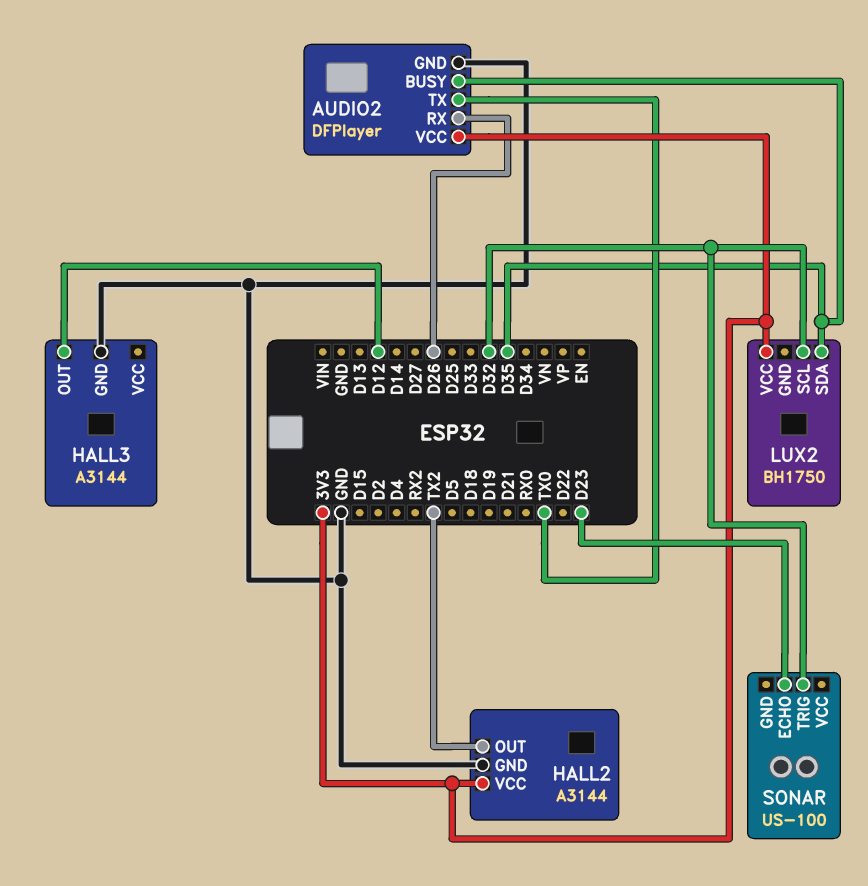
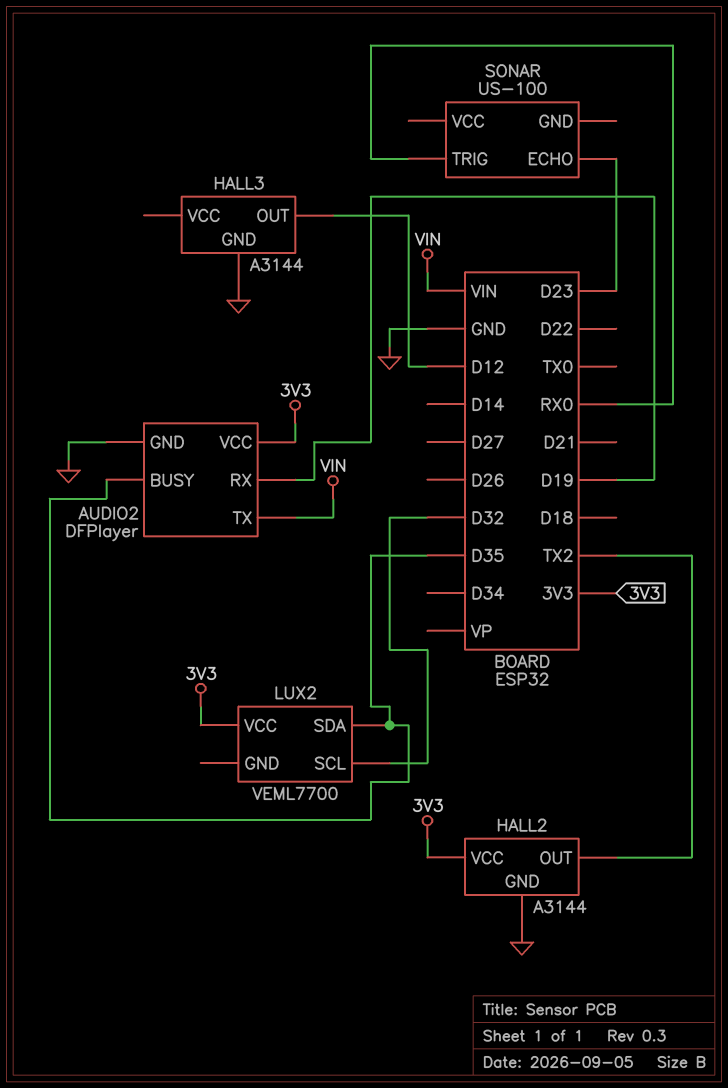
AUDIO2 pin RX: D26 -> D19
AUDIO2 pin TX: TX0 -> VIN
LUX2: BH1750 -> VEML7700
SONAR pin TRIG: D32 -> RX0

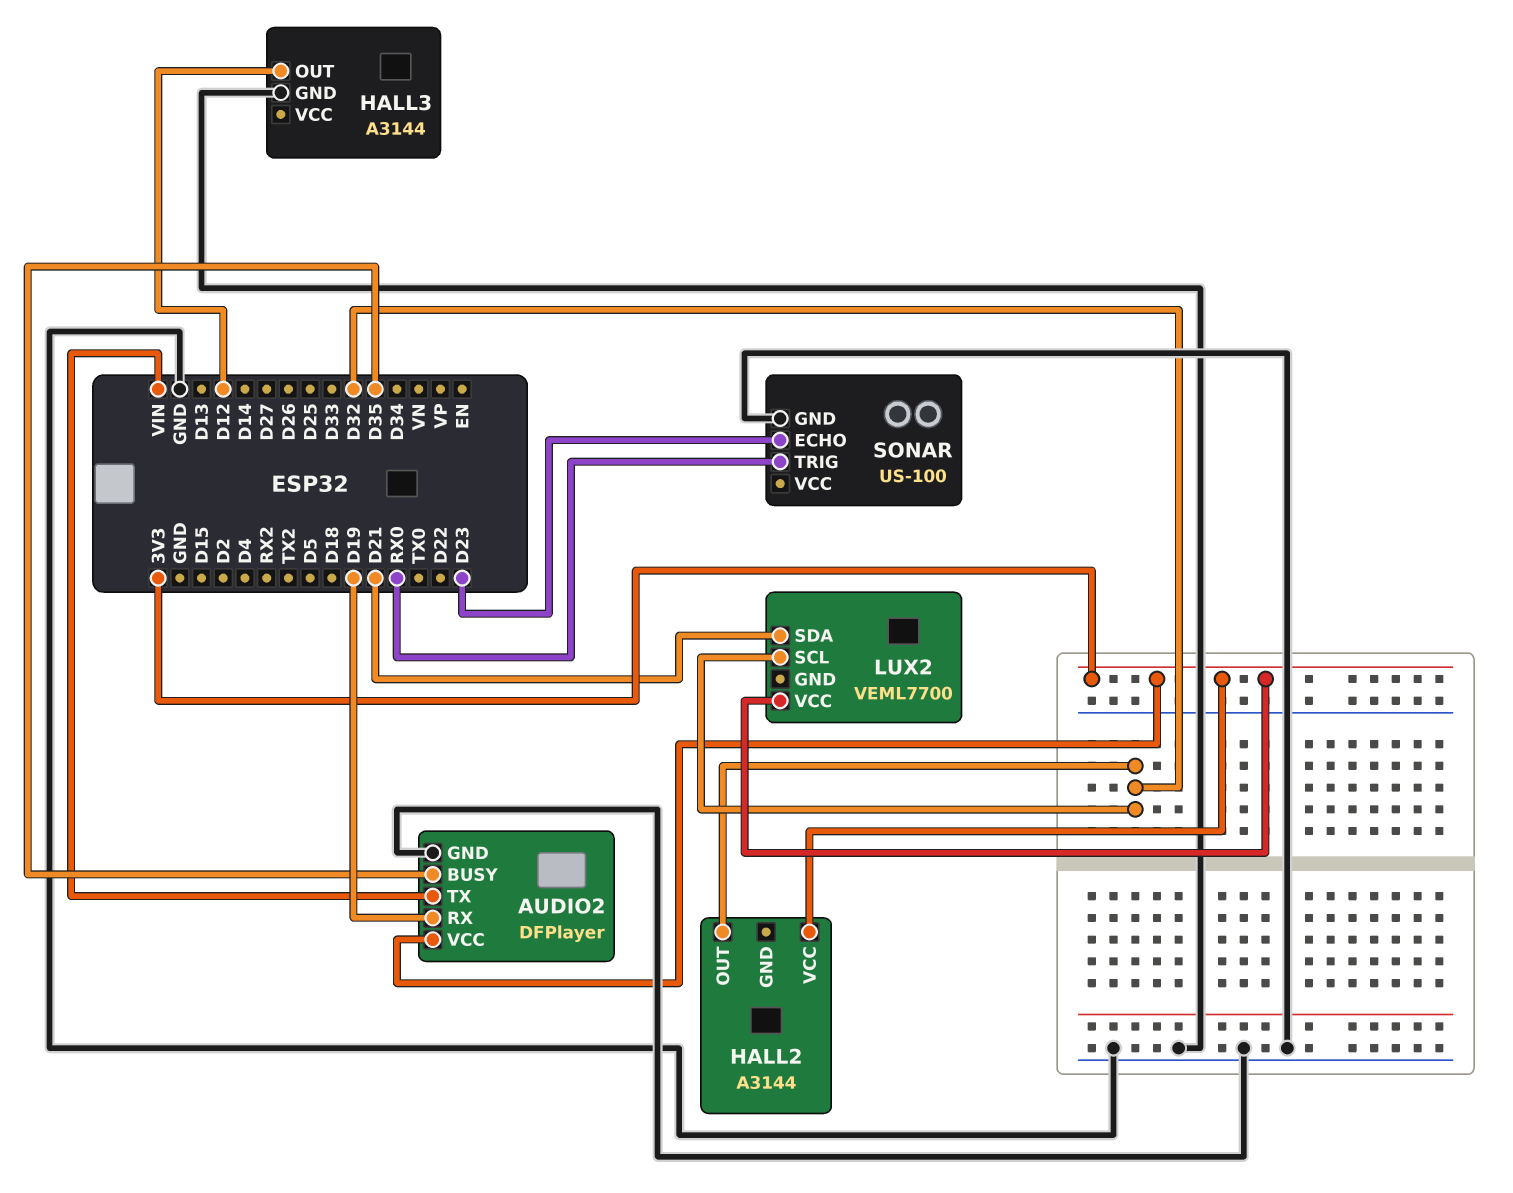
HALL2 pin GND: GND -> none
HALL2 pin OUT: TX2 -> D32
LUX2 pin SDA: D35 -> D21
SONAR pin GND: none -> GND

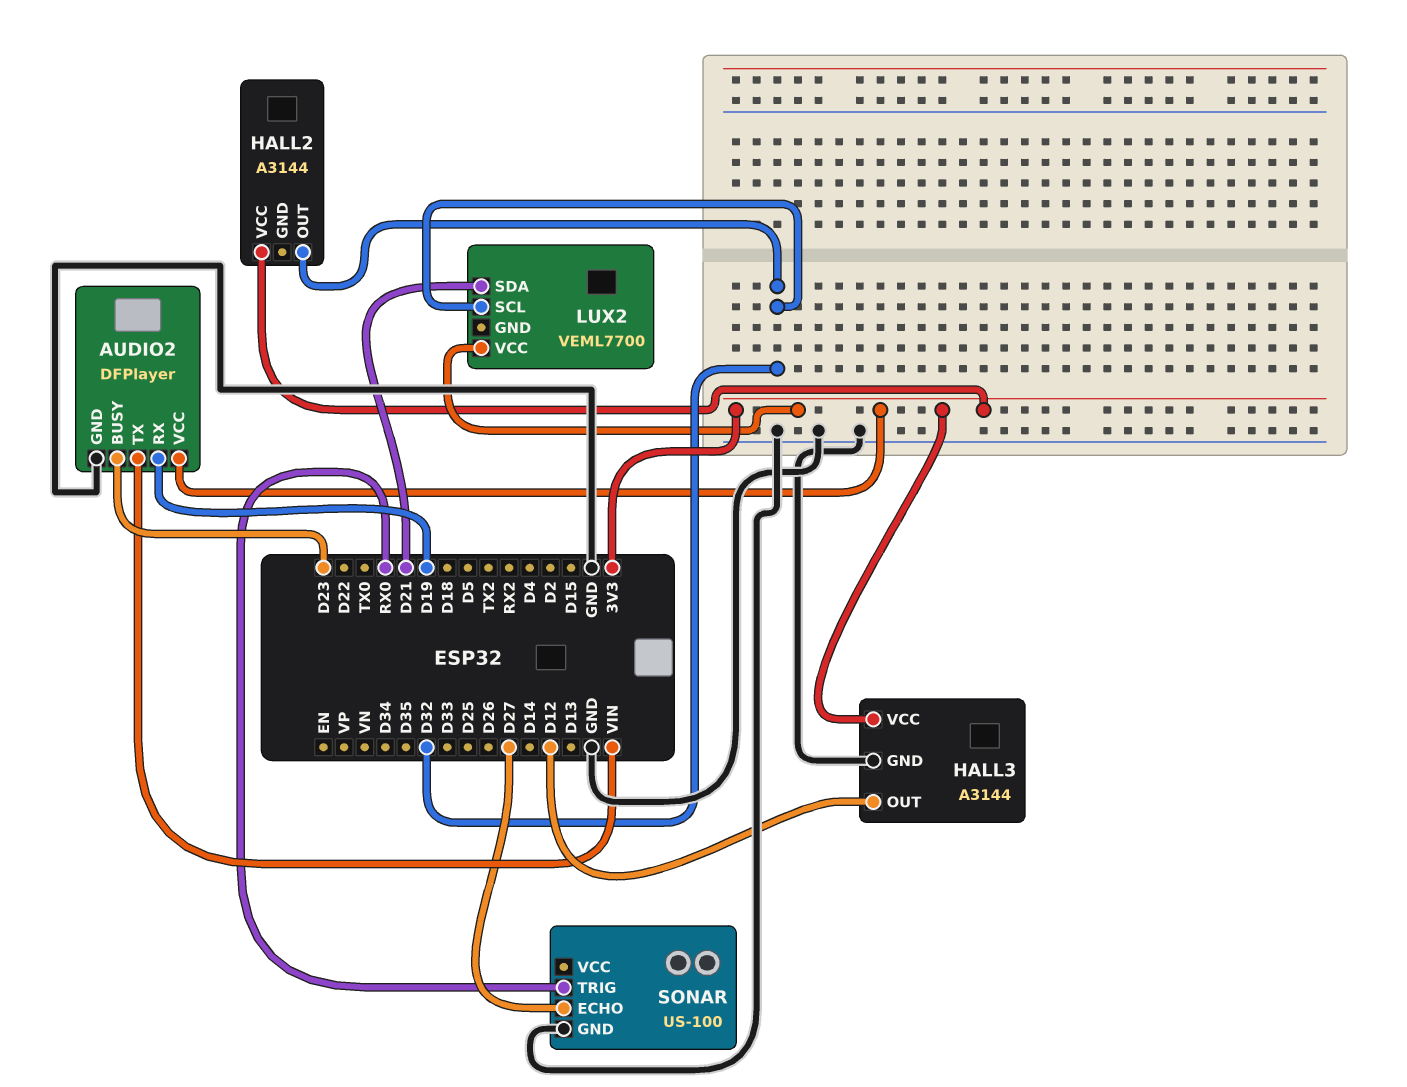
AUDIO2 pin BUSY: D35 -> D23
HALL3 pin VCC: none -> 3V3
SONAR pin ECHO: D23 -> D27

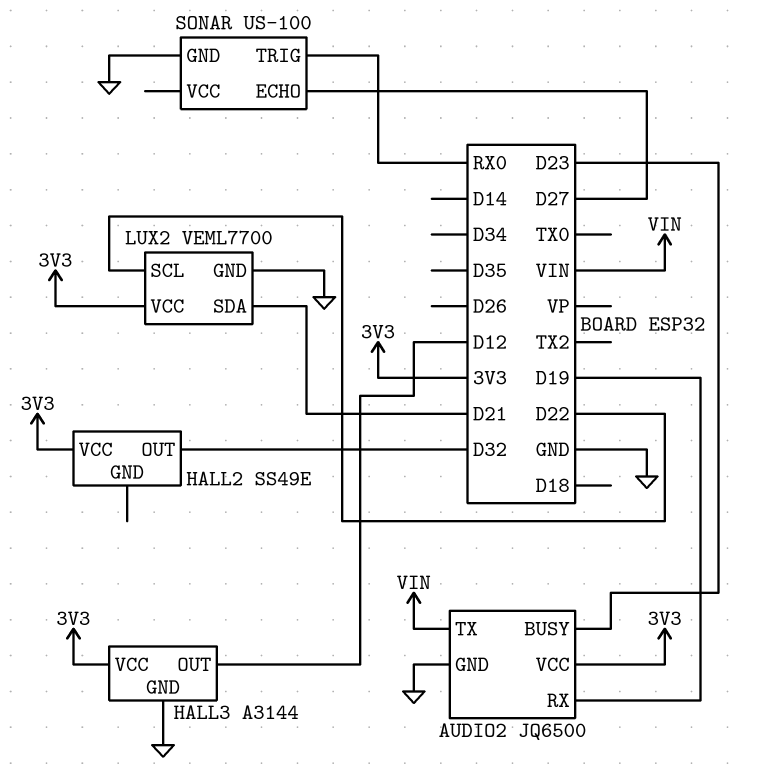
AUDIO2: DFPlayer -> JQ6500
HALL2: A3144 -> SS49E
LUX2 pin GND: none -> GND
LUX2 pin SCL: D32 -> D22

